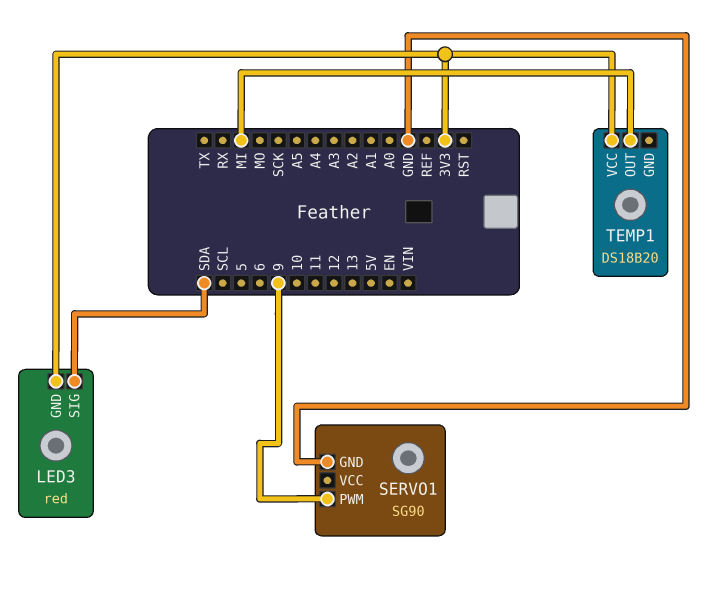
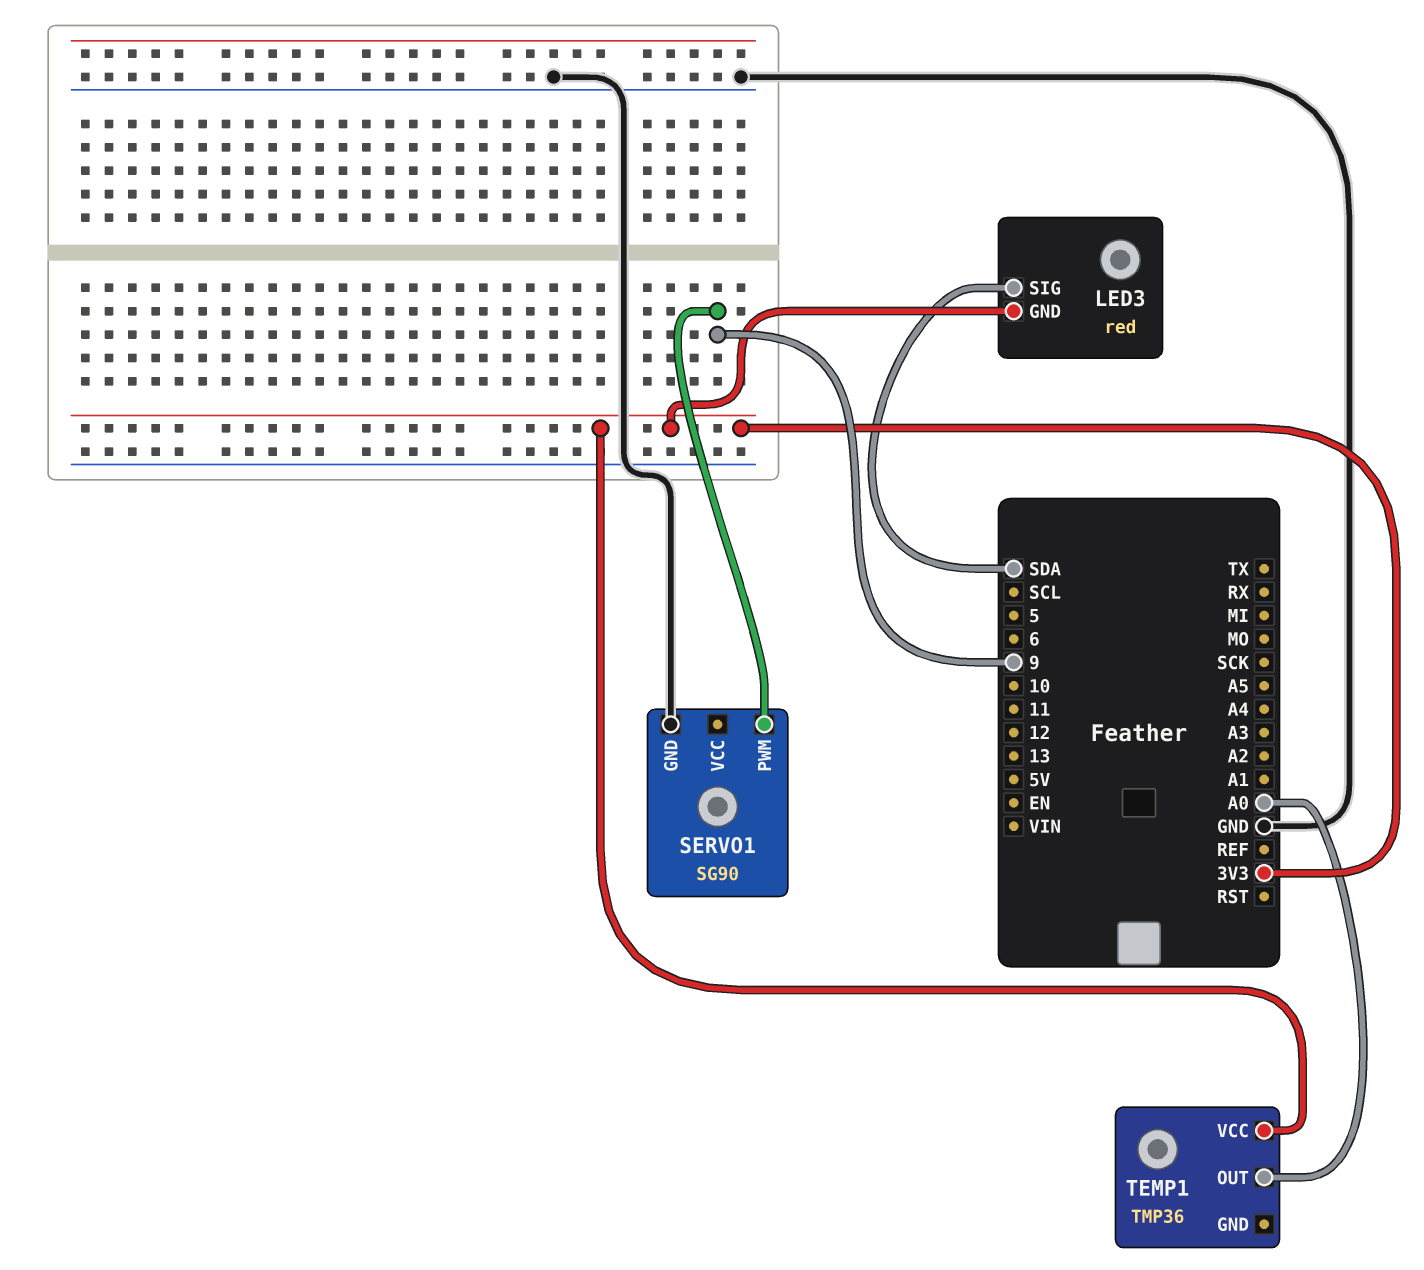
TEMP1: DS18B20 -> TMP36
TEMP1 pin OUT: MI -> A0

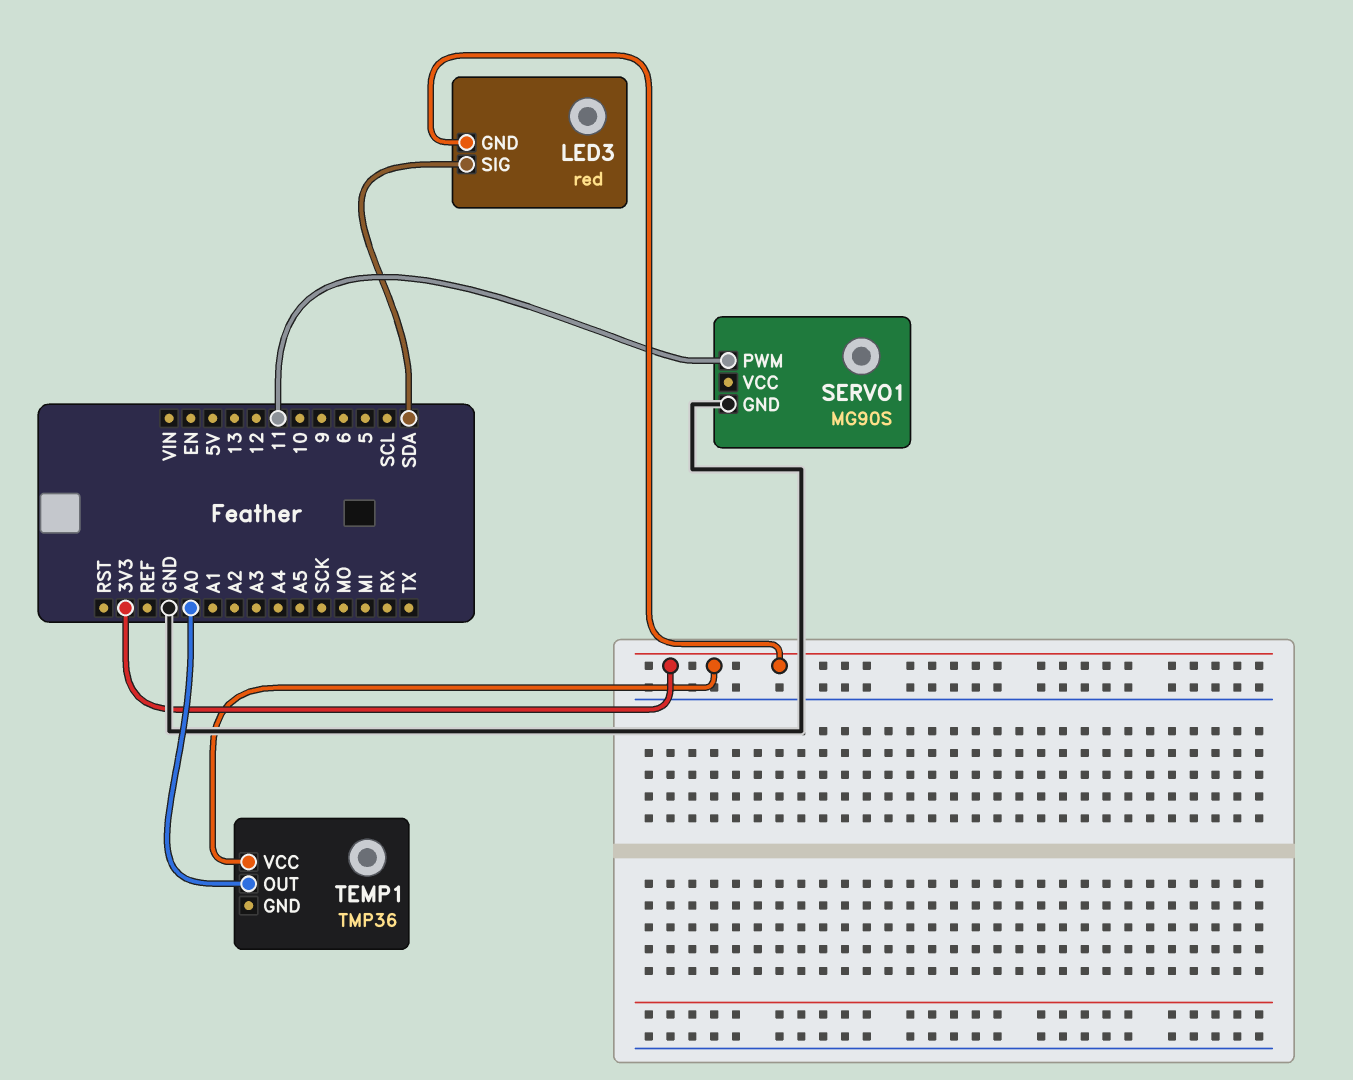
SERVO1: SG90 -> MG90S
SERVO1 pin PWM: 9 -> 11

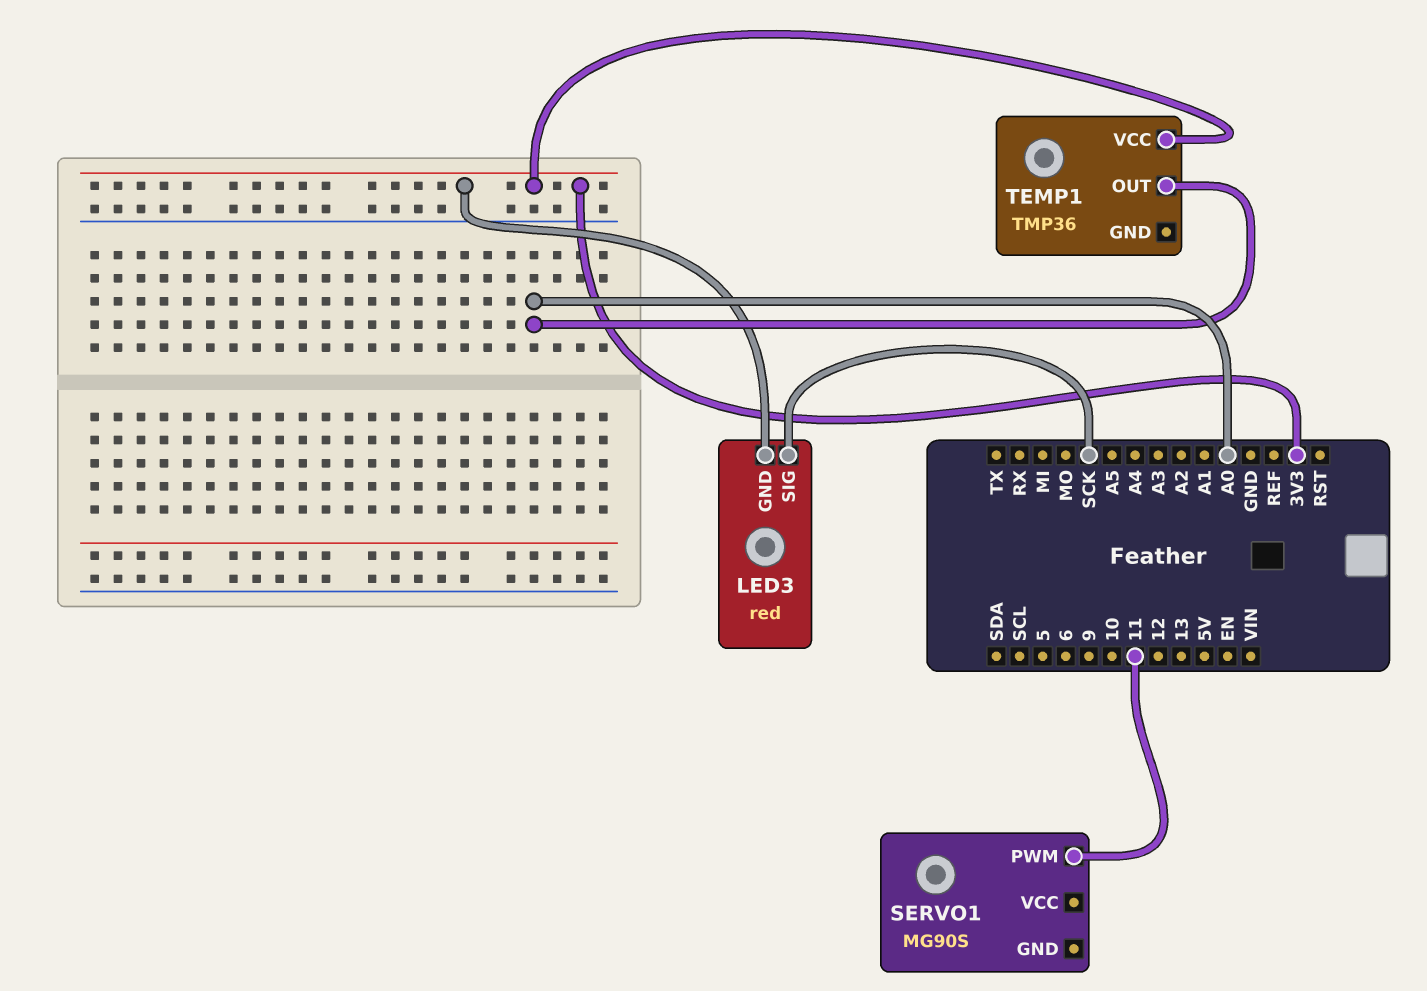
LED3 pin SIG: SDA -> SCK
SERVO1 pin GND: GND -> none

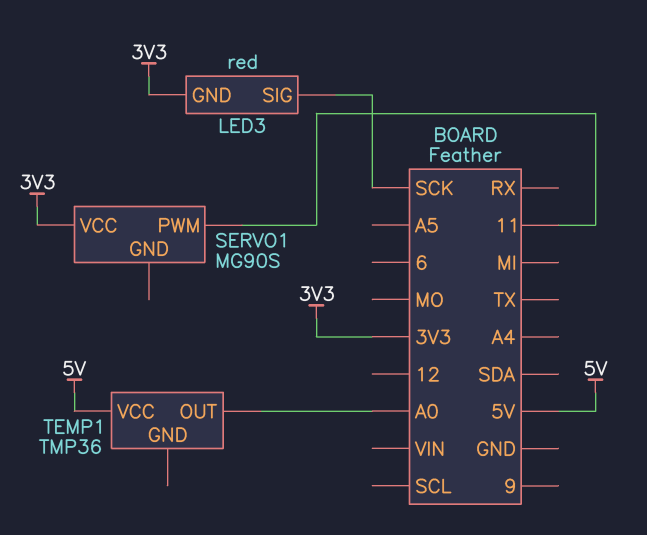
SERVO1 pin VCC: none -> 3V3
TEMP1 pin VCC: 3V3 -> 5V

